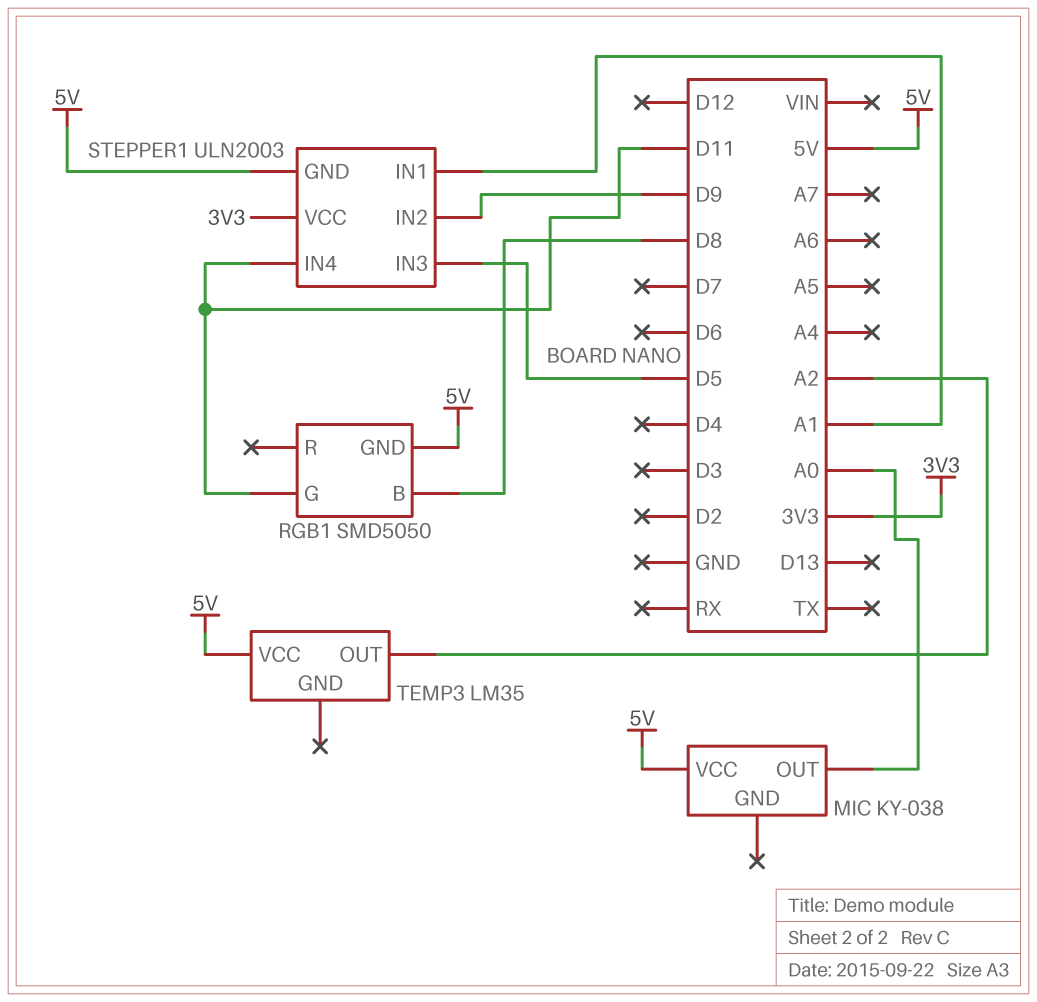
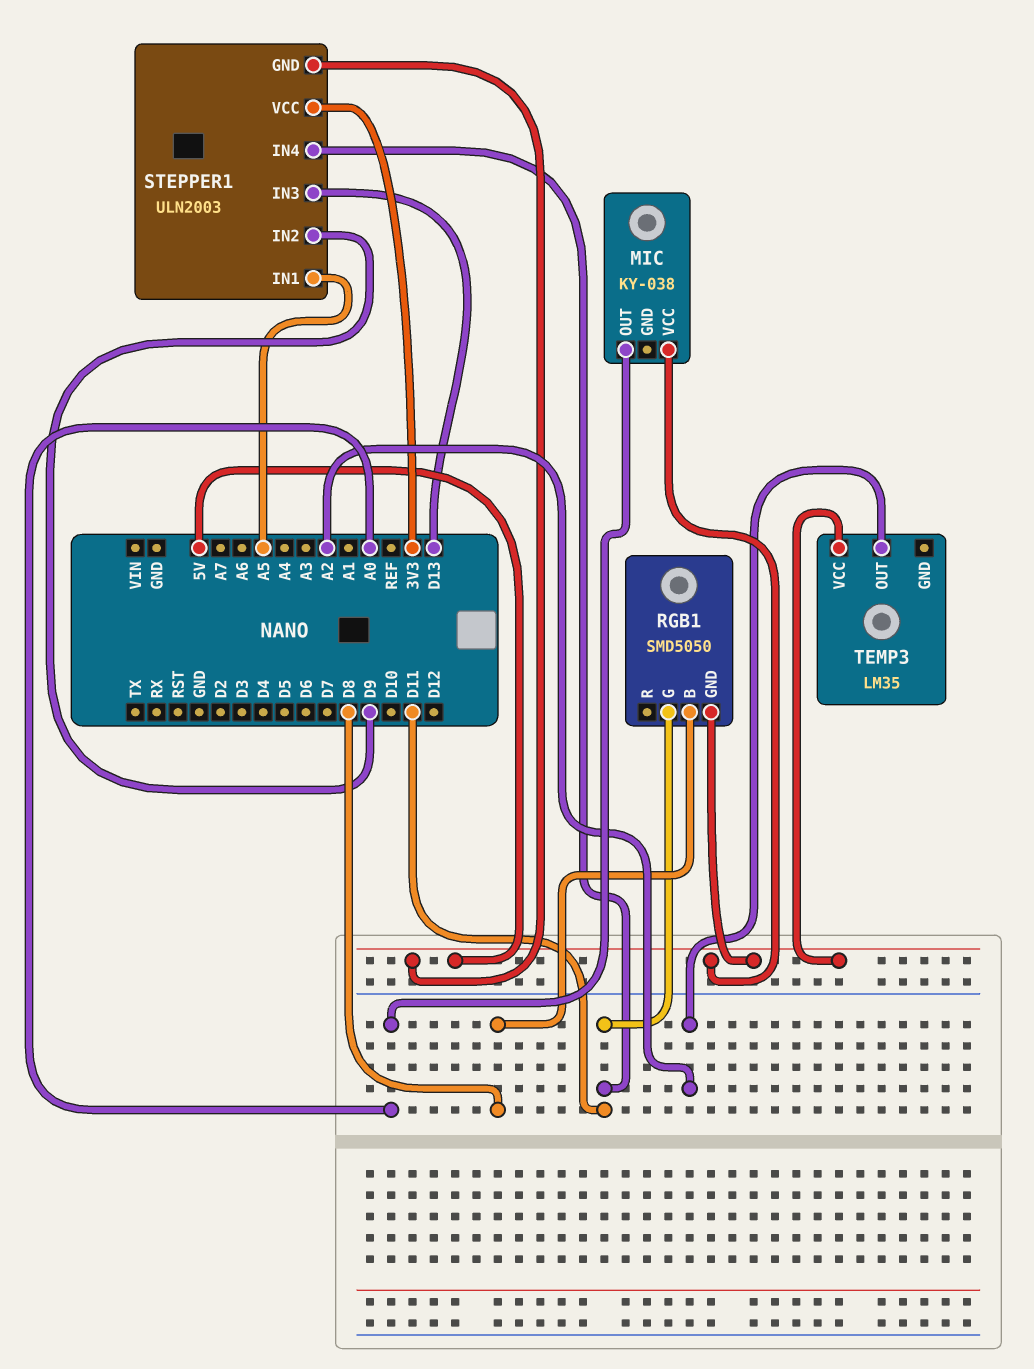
STEPPER1 pin IN1: A1 -> A5
STEPPER1 pin IN3: D5 -> D13

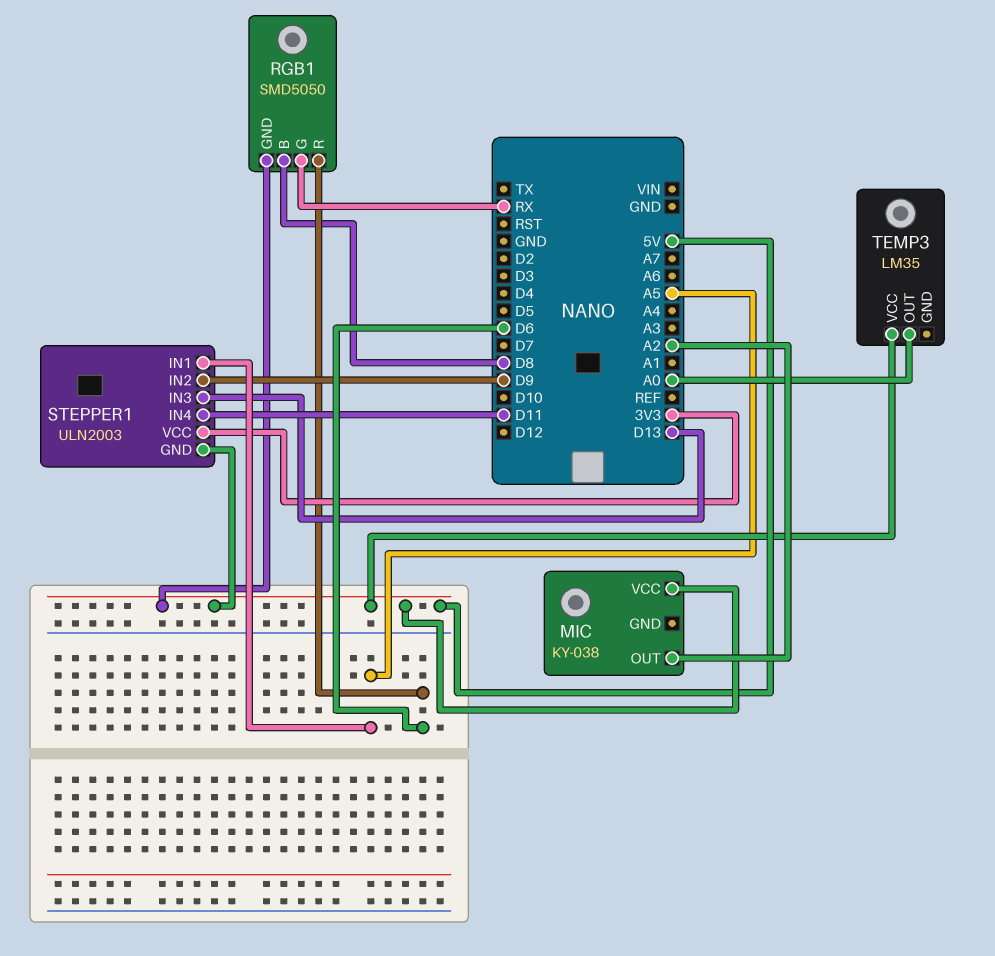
MIC pin OUT: A0 -> A2
RGB1 pin G: D11 -> RX
RGB1 pin R: none -> D6
TEMP3 pin OUT: A2 -> A0

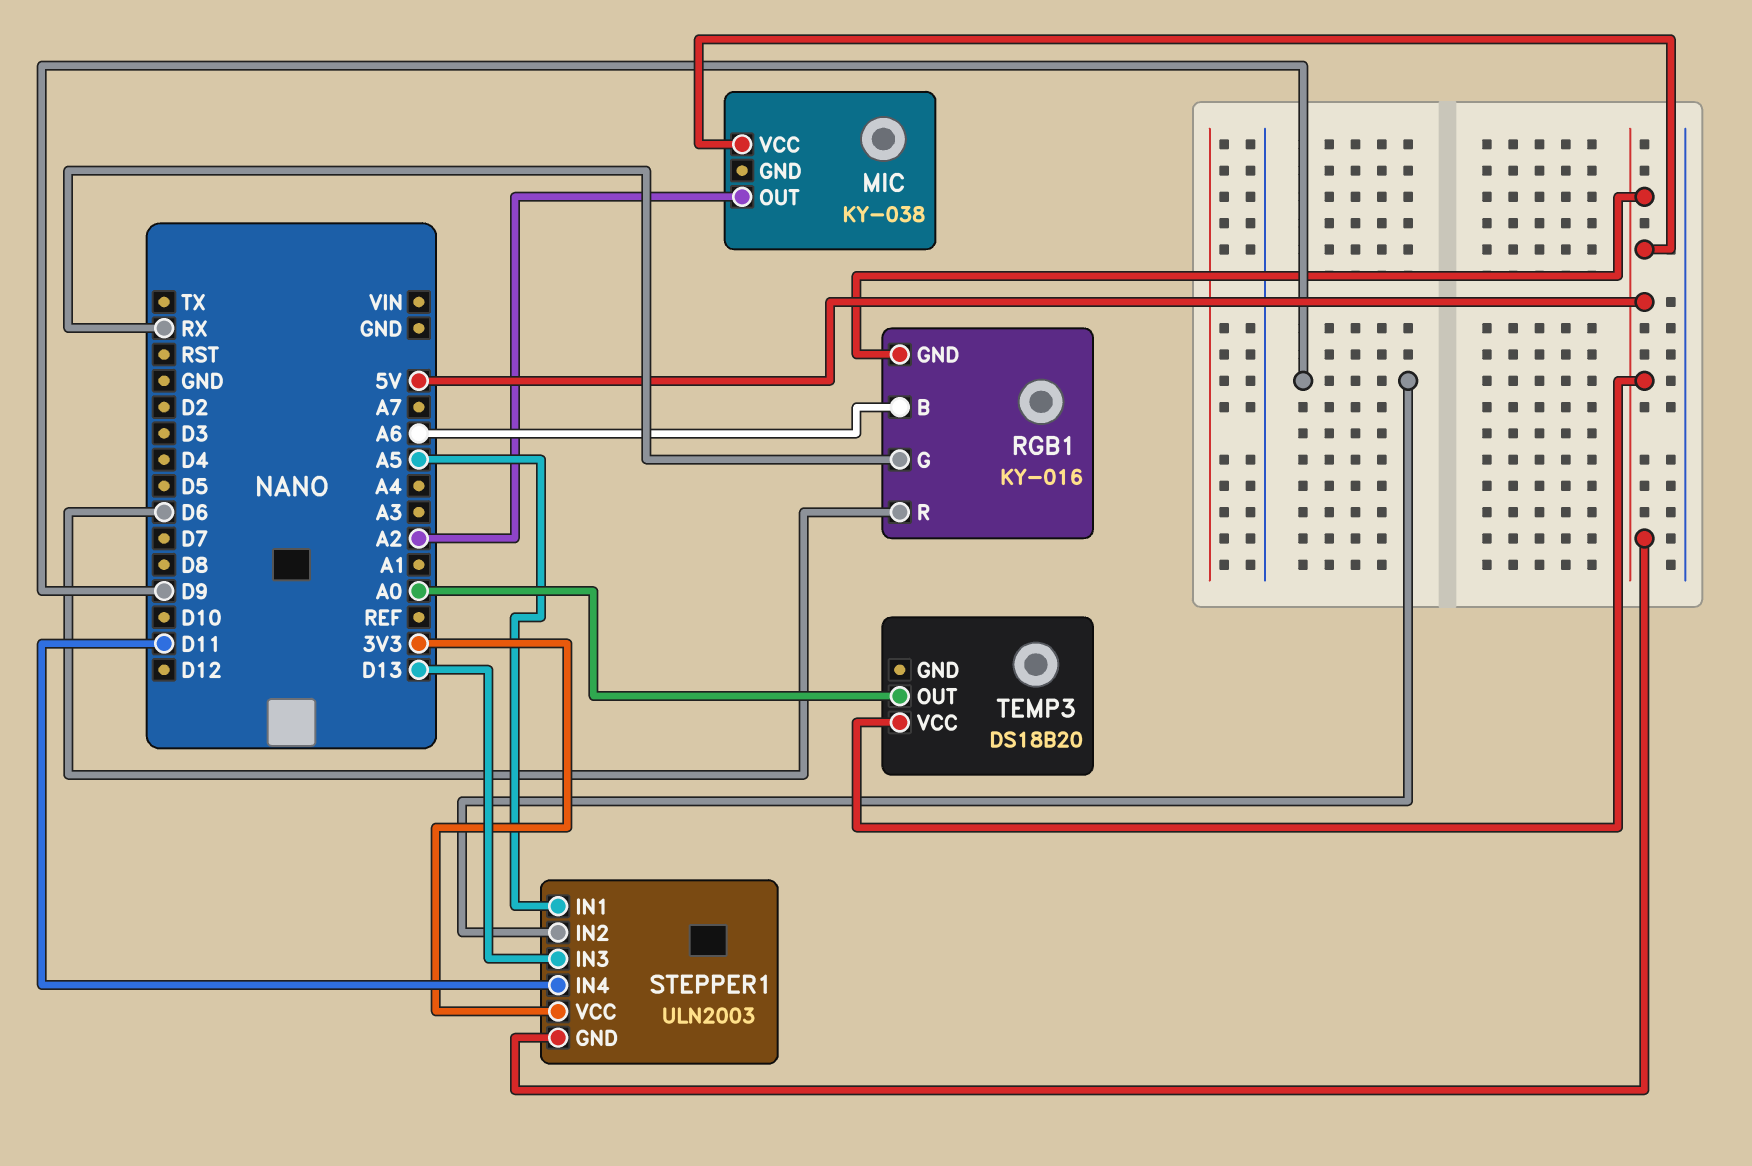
RGB1: SMD5050 -> KY-016
RGB1 pin B: D8 -> A6
TEMP3: LM35 -> DS18B20

